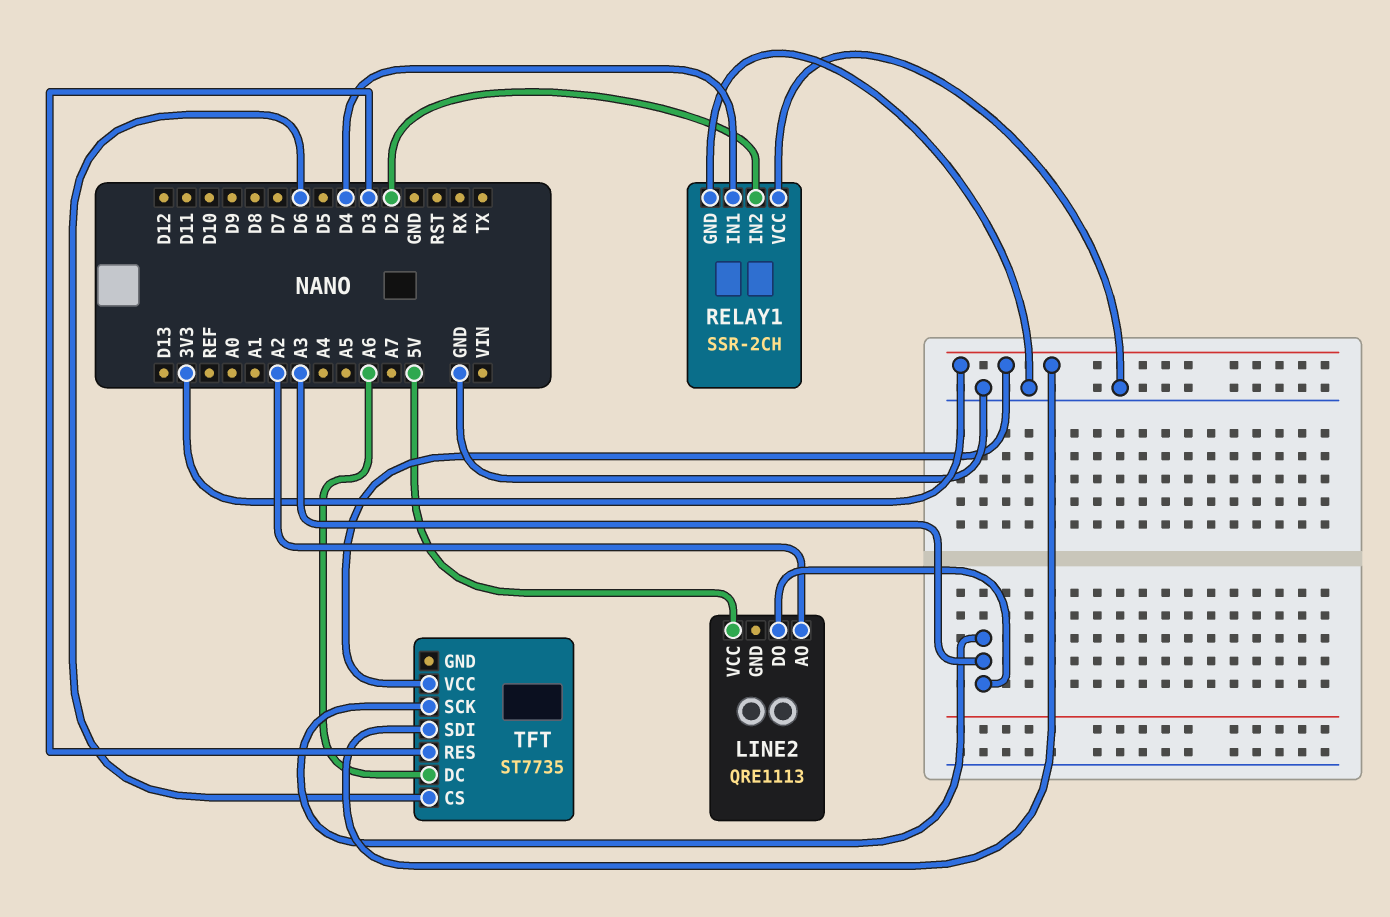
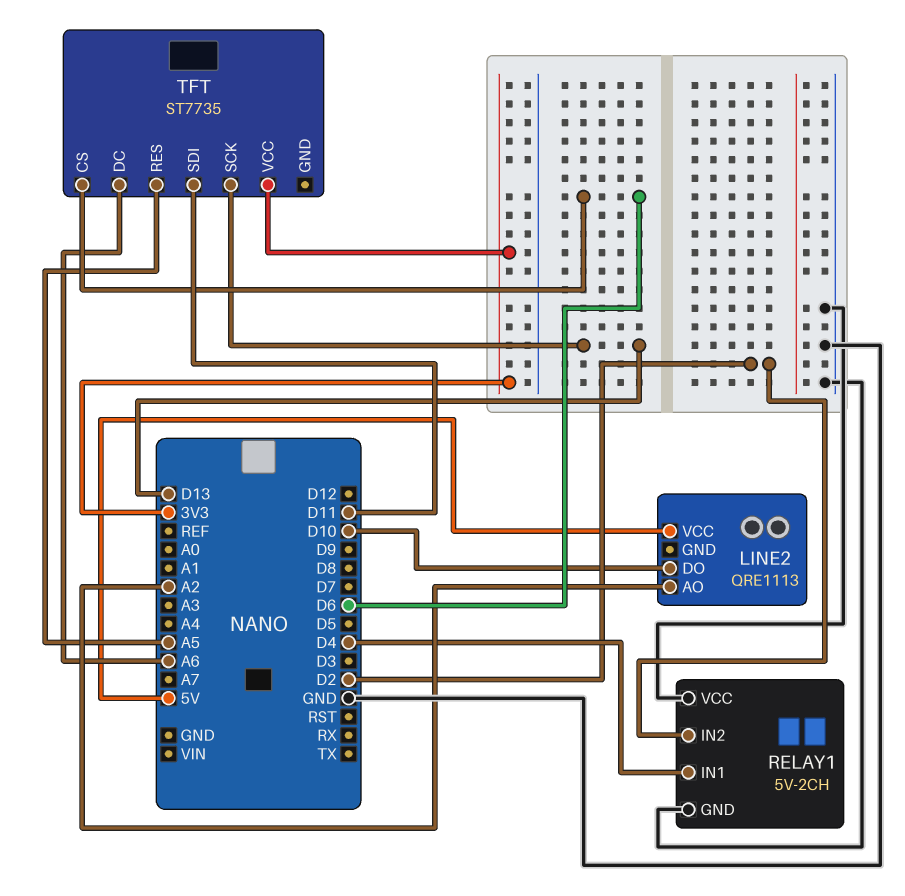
LINE2 pin DO: A3 -> D10
RELAY1: SSR-2CH -> 5V-2CH
TFT pin RES: D3 -> A5
TFT pin SCK: A3 -> D13
TFT pin SDI: 3V3 -> D11

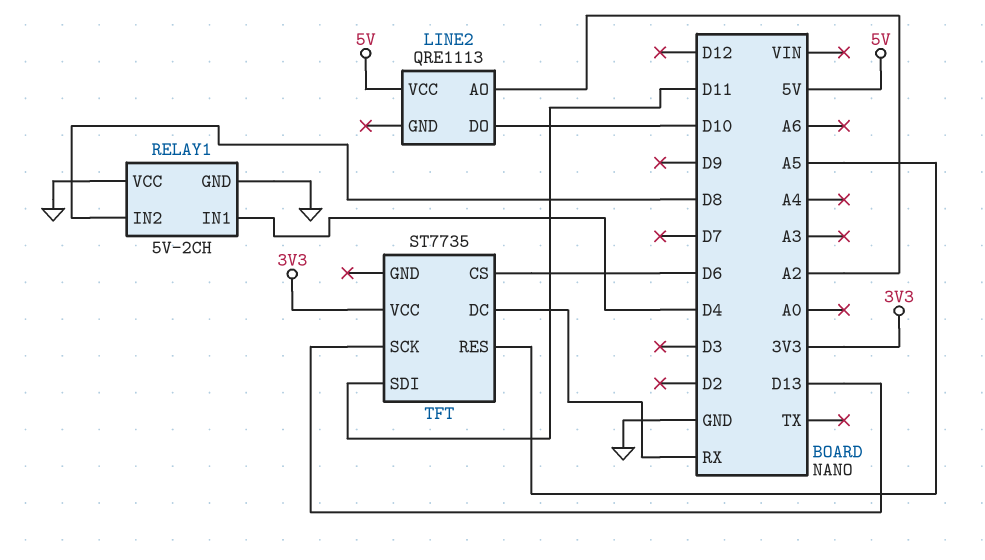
RELAY1 pin IN2: D2 -> D8
TFT pin DC: A6 -> RX

